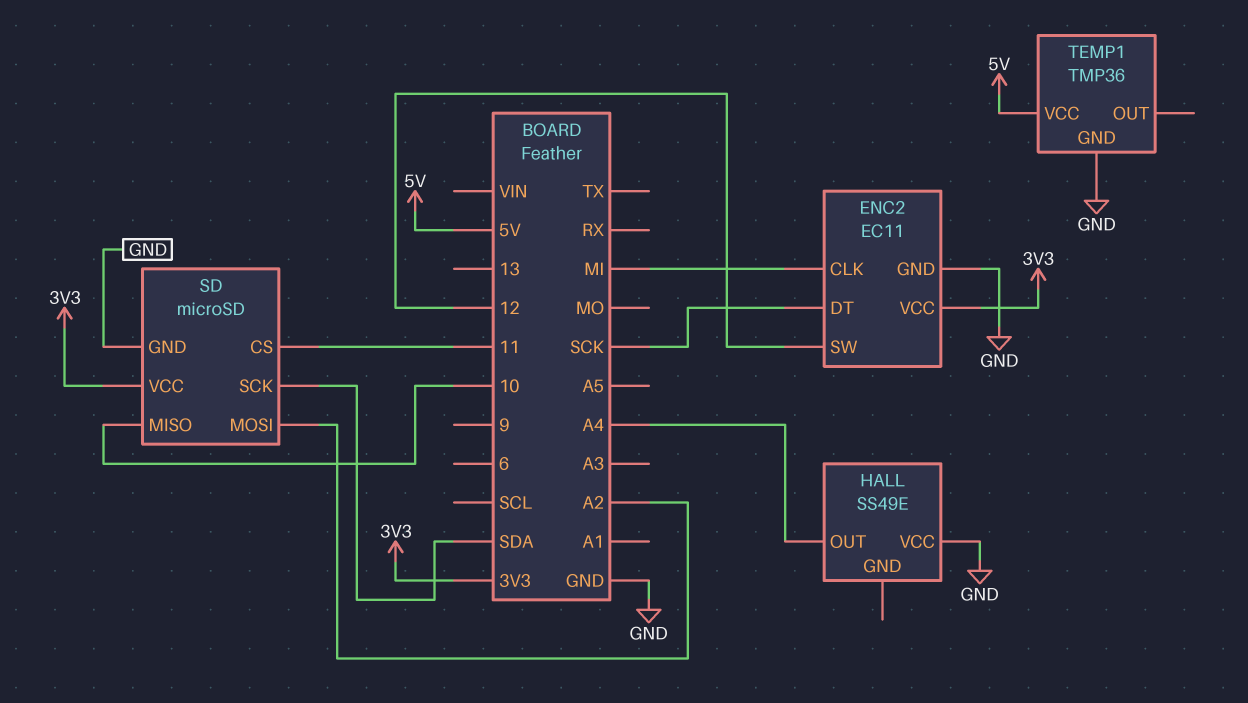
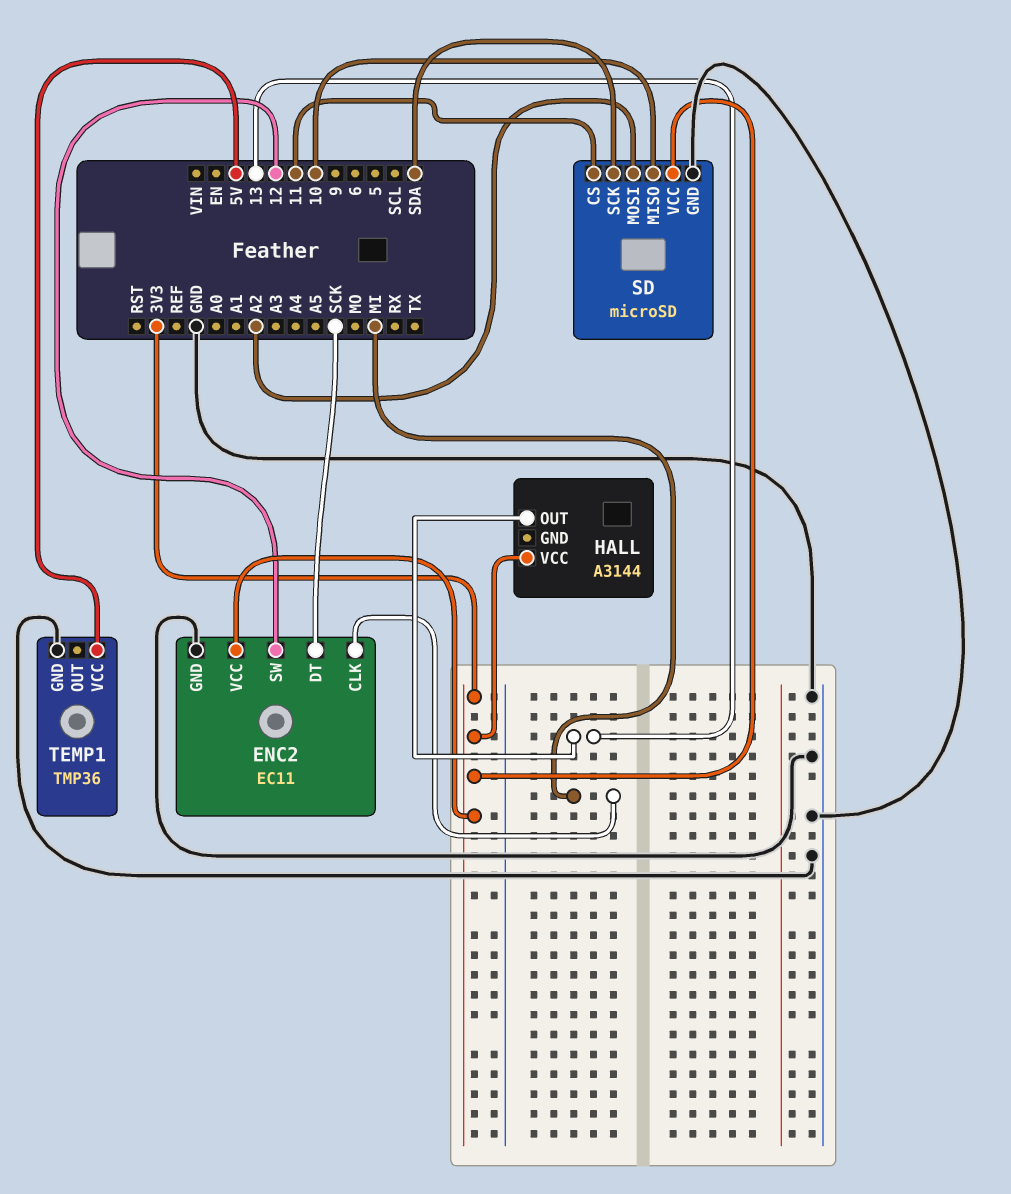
HALL: SS49E -> A3144
HALL pin OUT: A4 -> 13
HALL pin VCC: GND -> 3V3

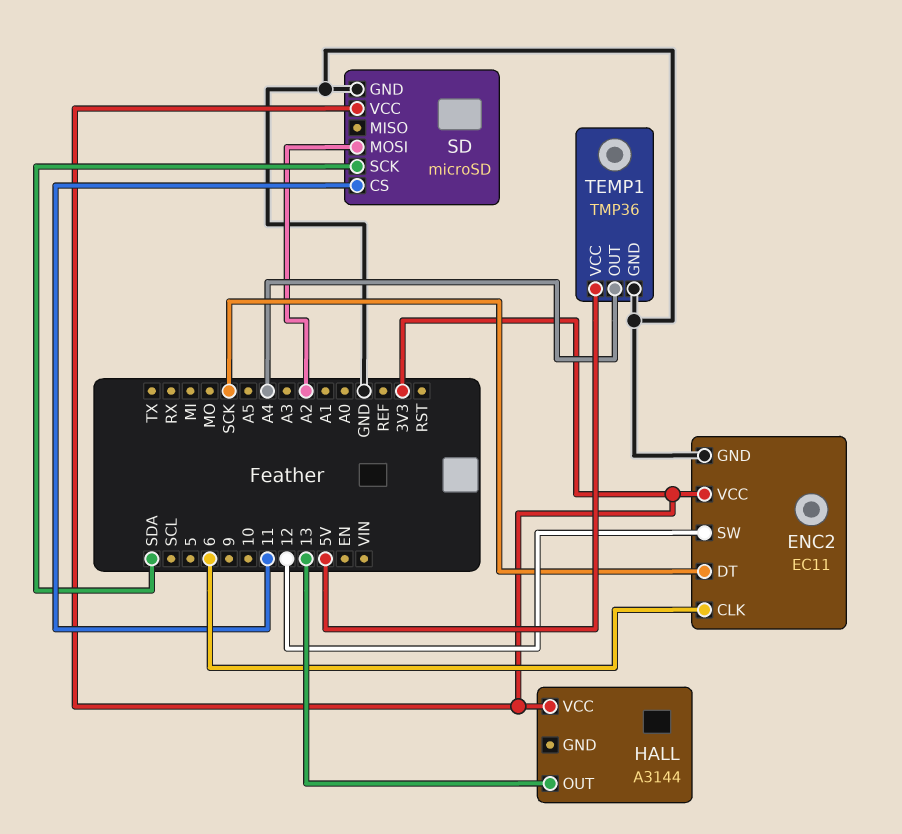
ENC2 pin CLK: MI -> 6
SD pin MISO: 10 -> none
TEMP1 pin OUT: none -> A4

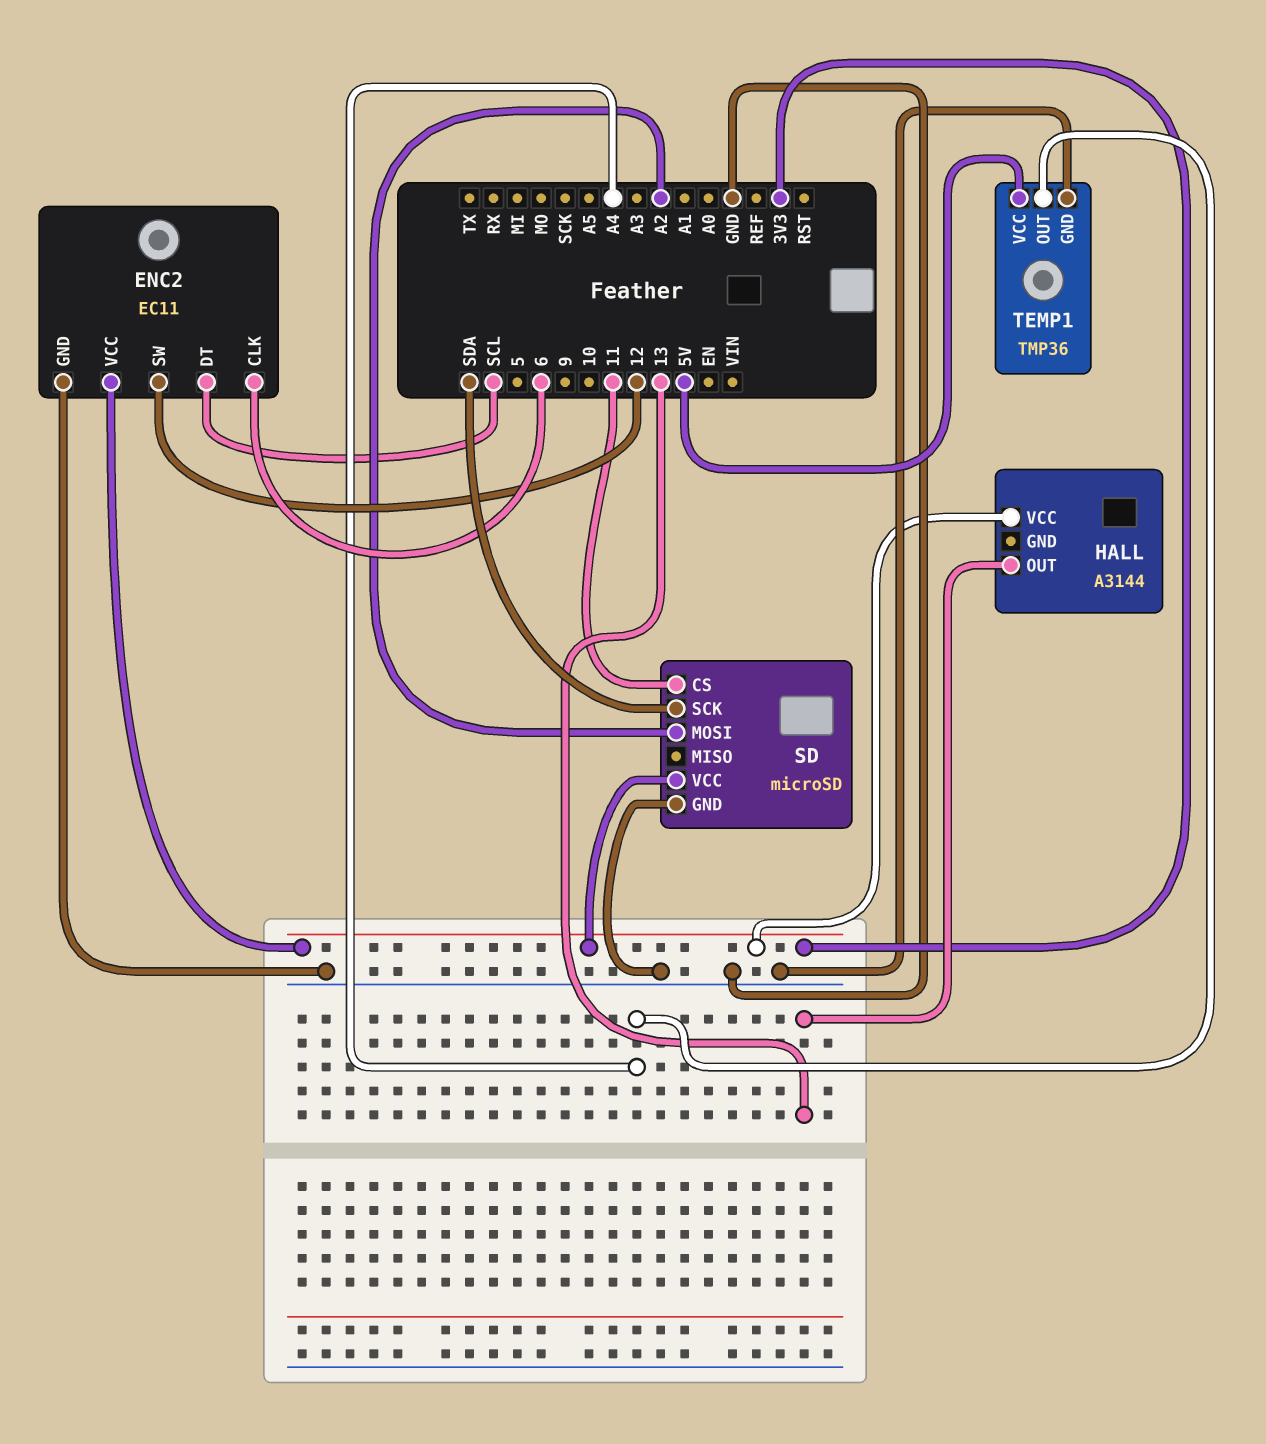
ENC2 pin DT: SCK -> SCL

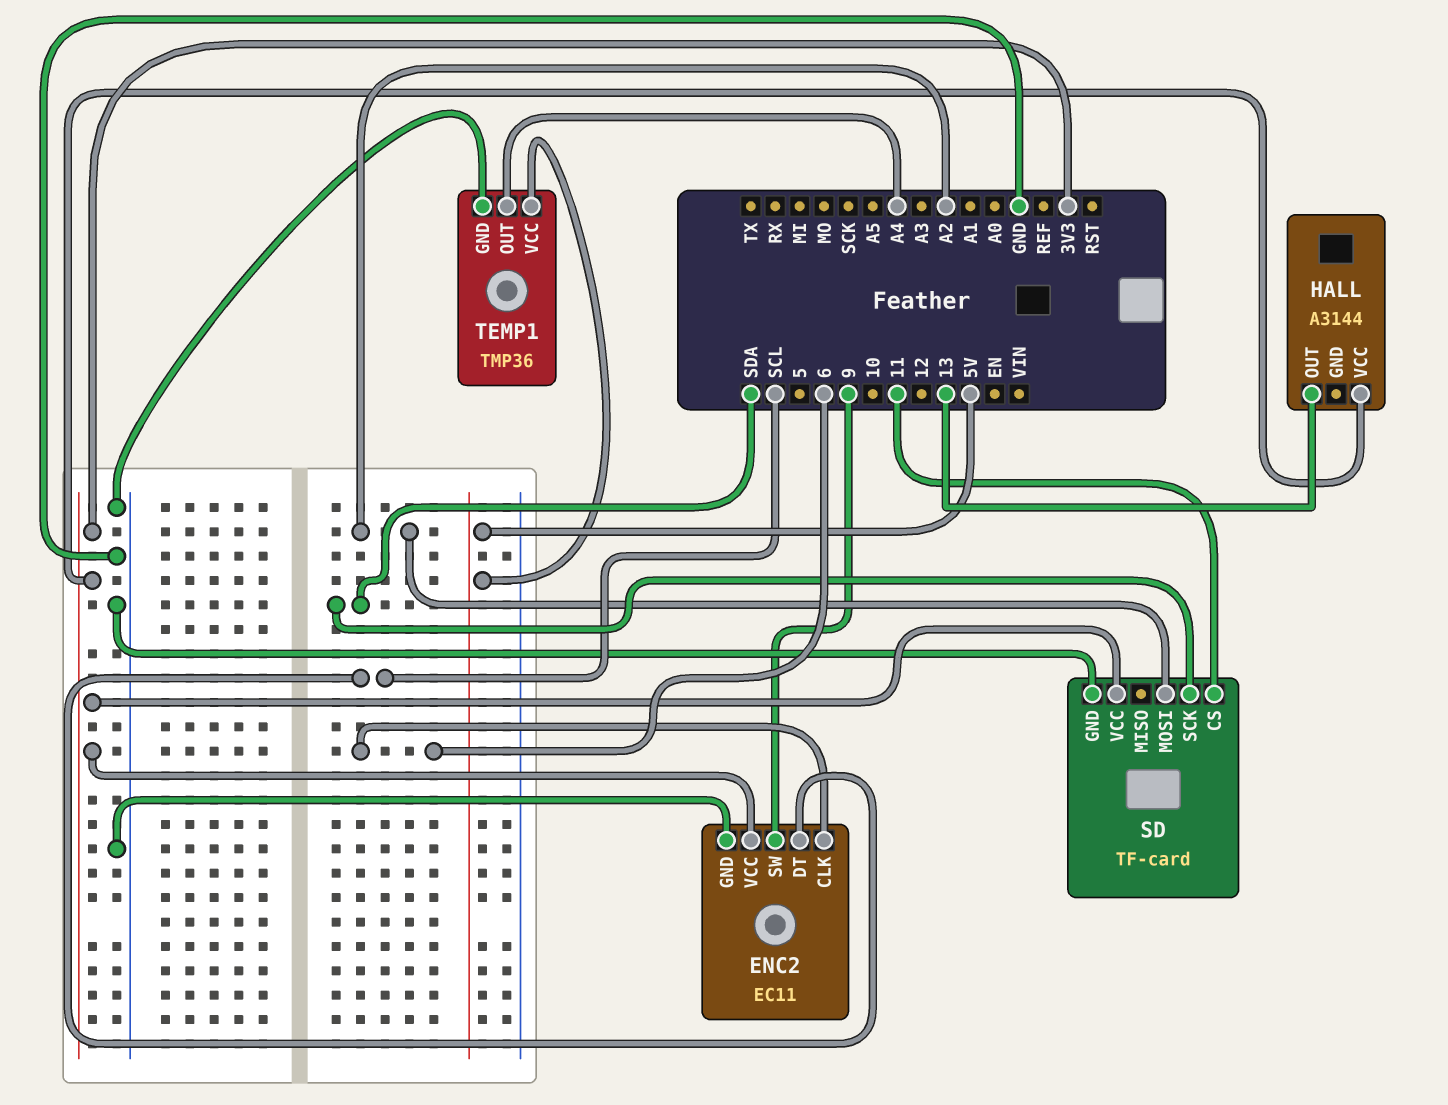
ENC2 pin SW: 12 -> 9
SD: microSD -> TF-card

